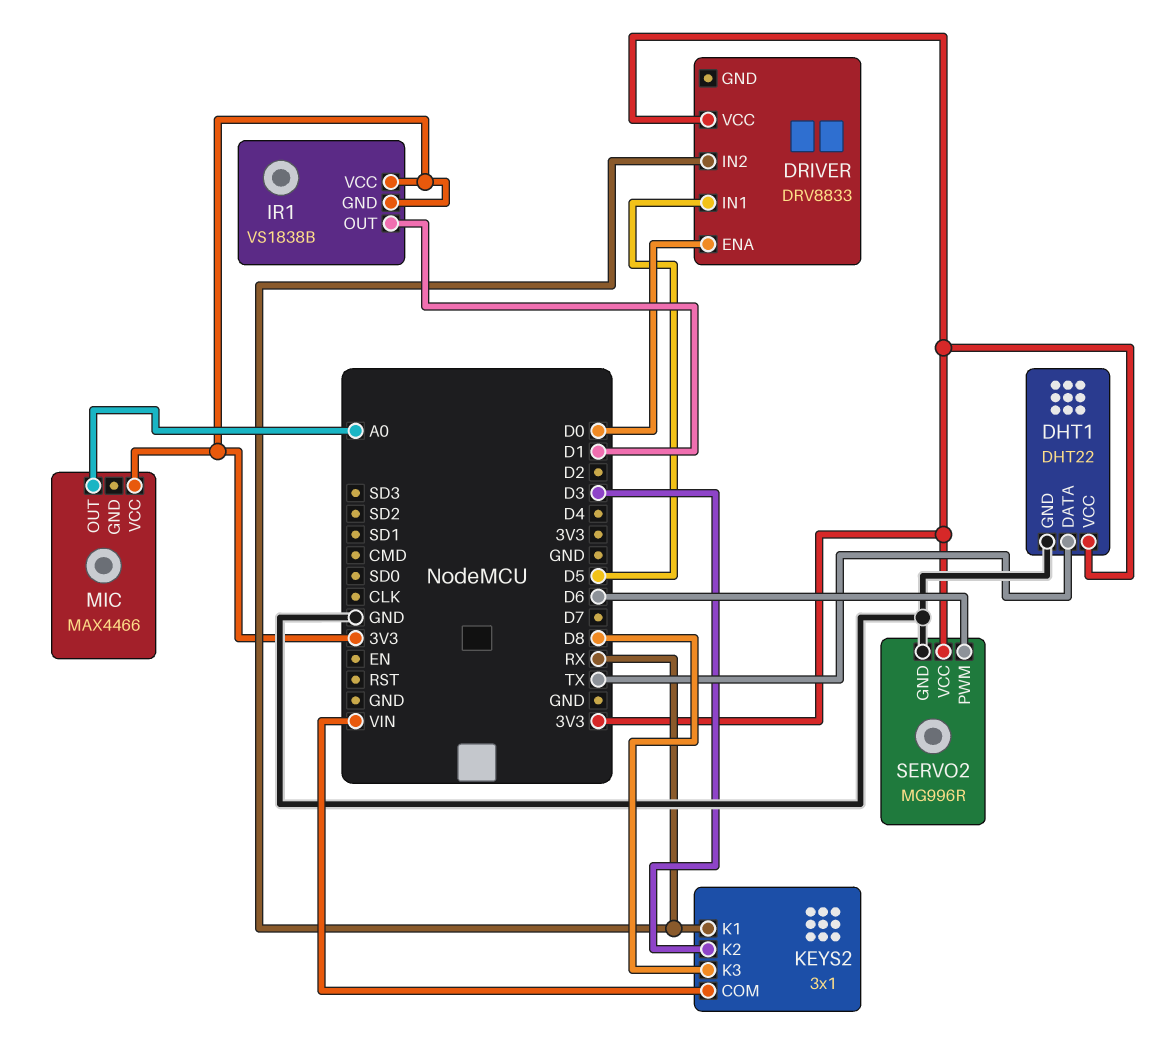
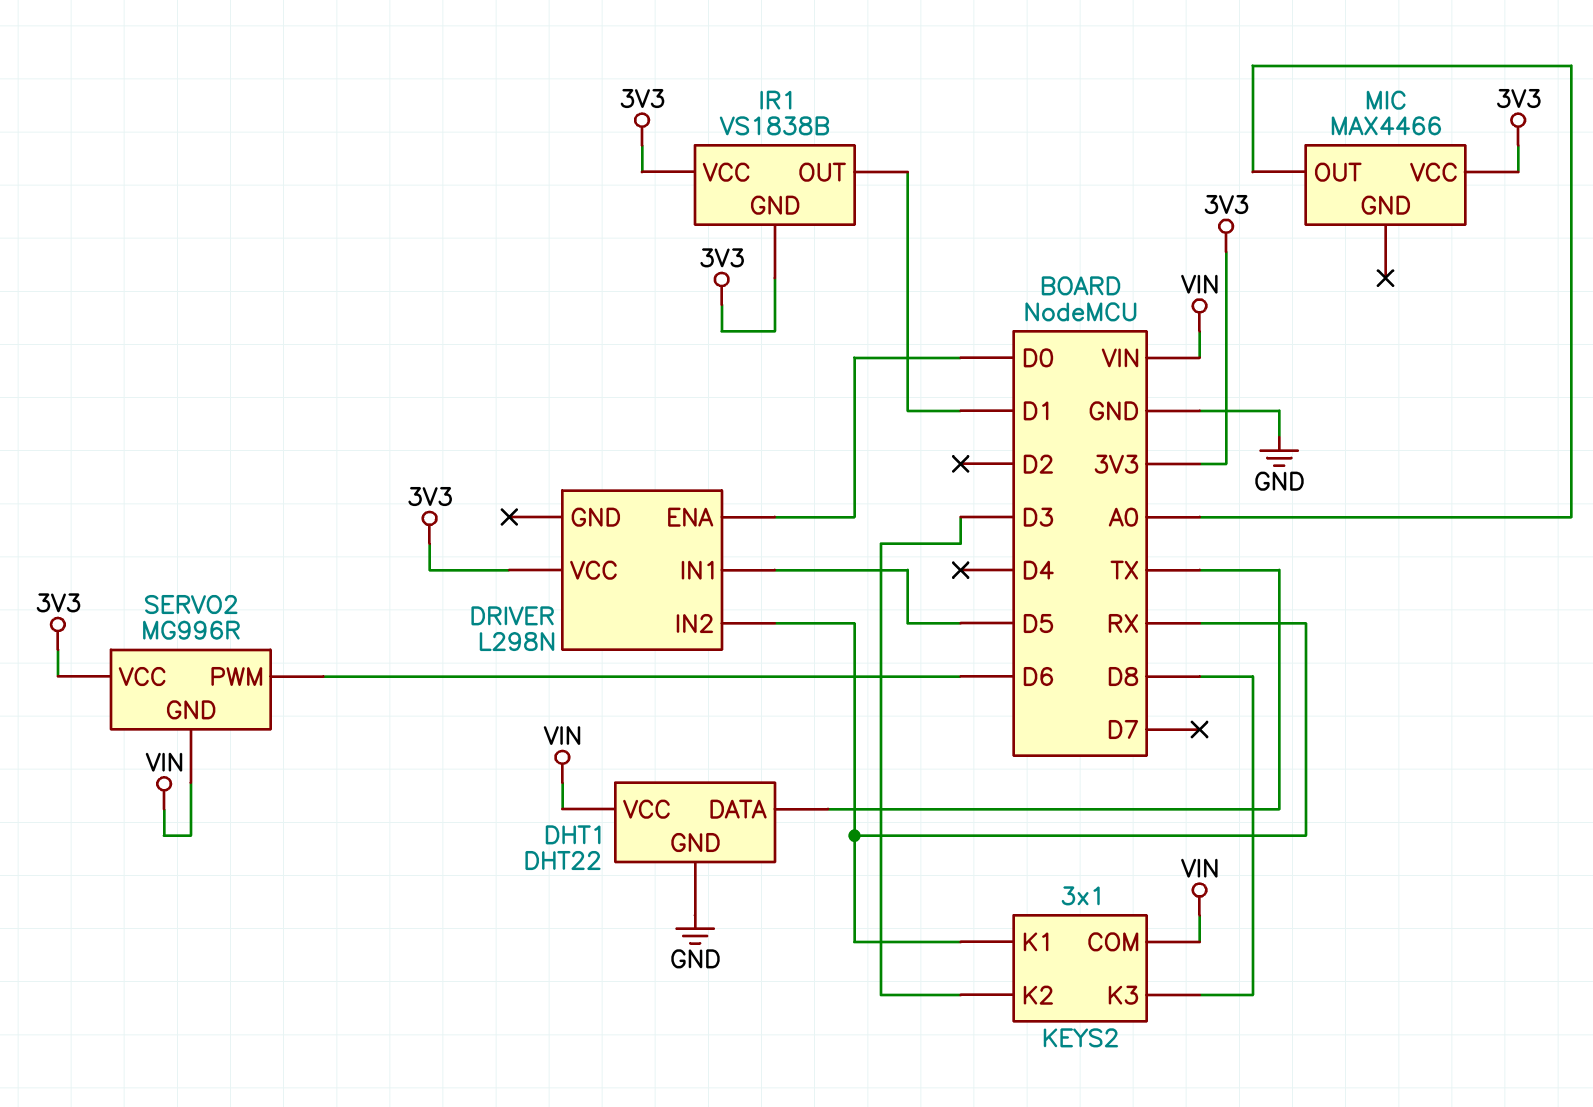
DHT1 pin VCC: 3V3 -> VIN
DRIVER: DRV8833 -> L298N
SERVO2 pin GND: GND -> VIN

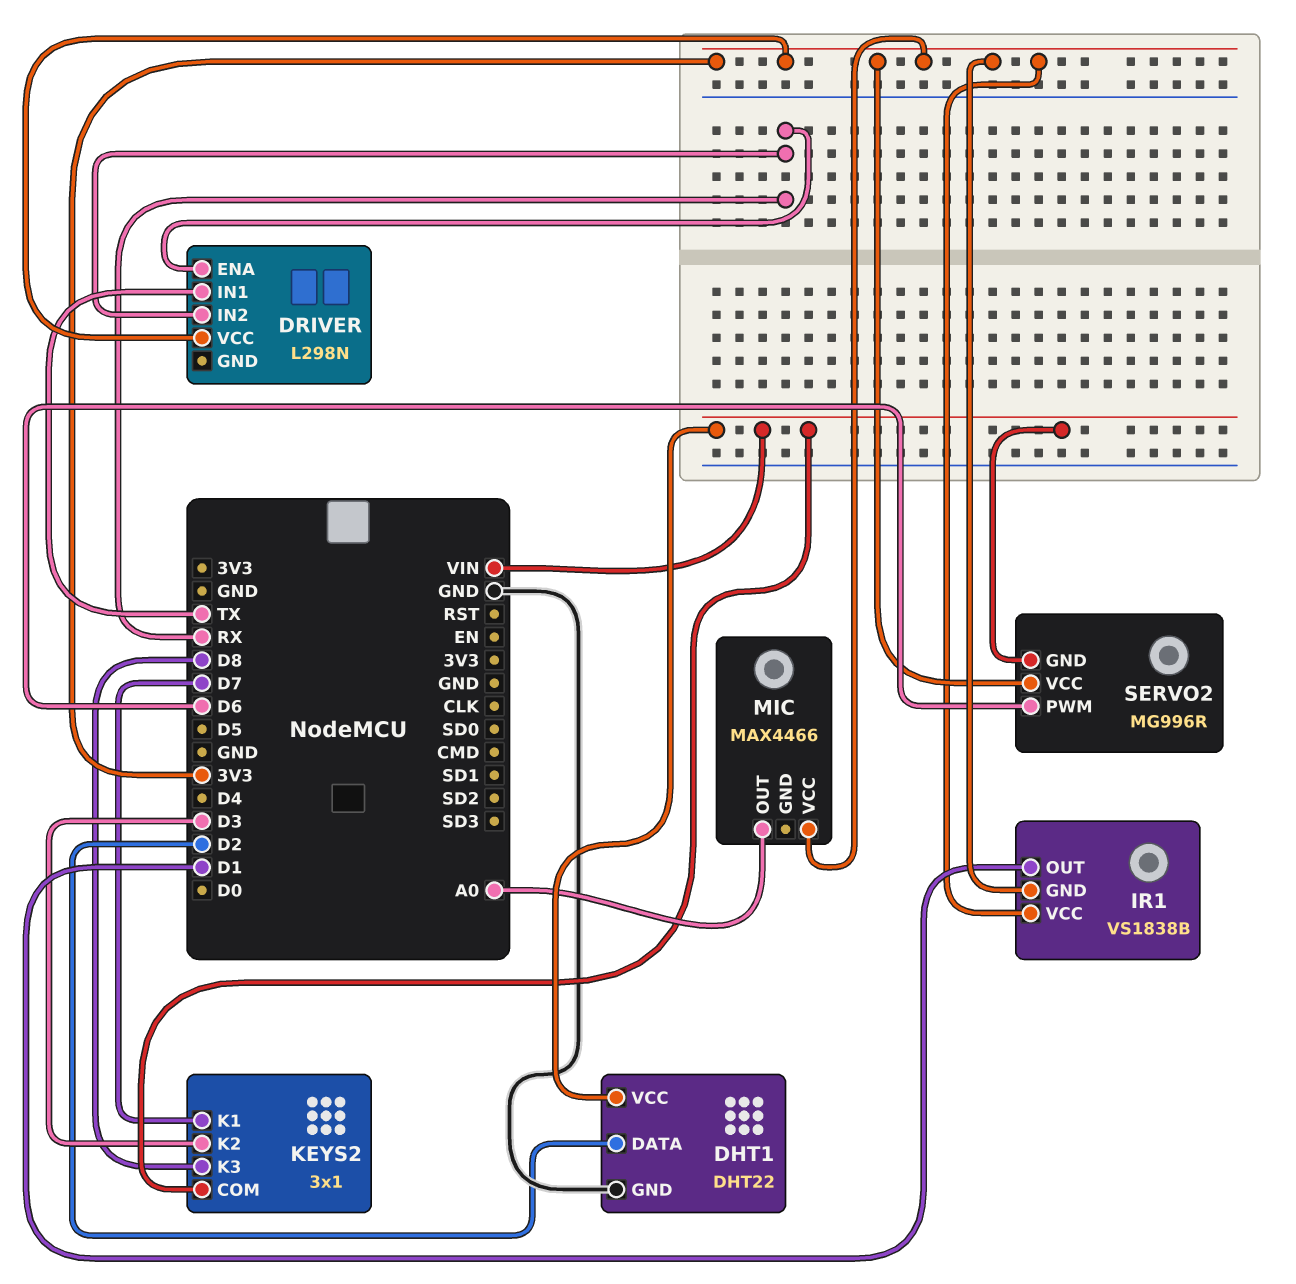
DHT1 pin DATA: TX -> D2
DRIVER pin ENA: D0 -> RX
DRIVER pin IN1: D5 -> TX
KEYS2 pin K1: RX -> D7

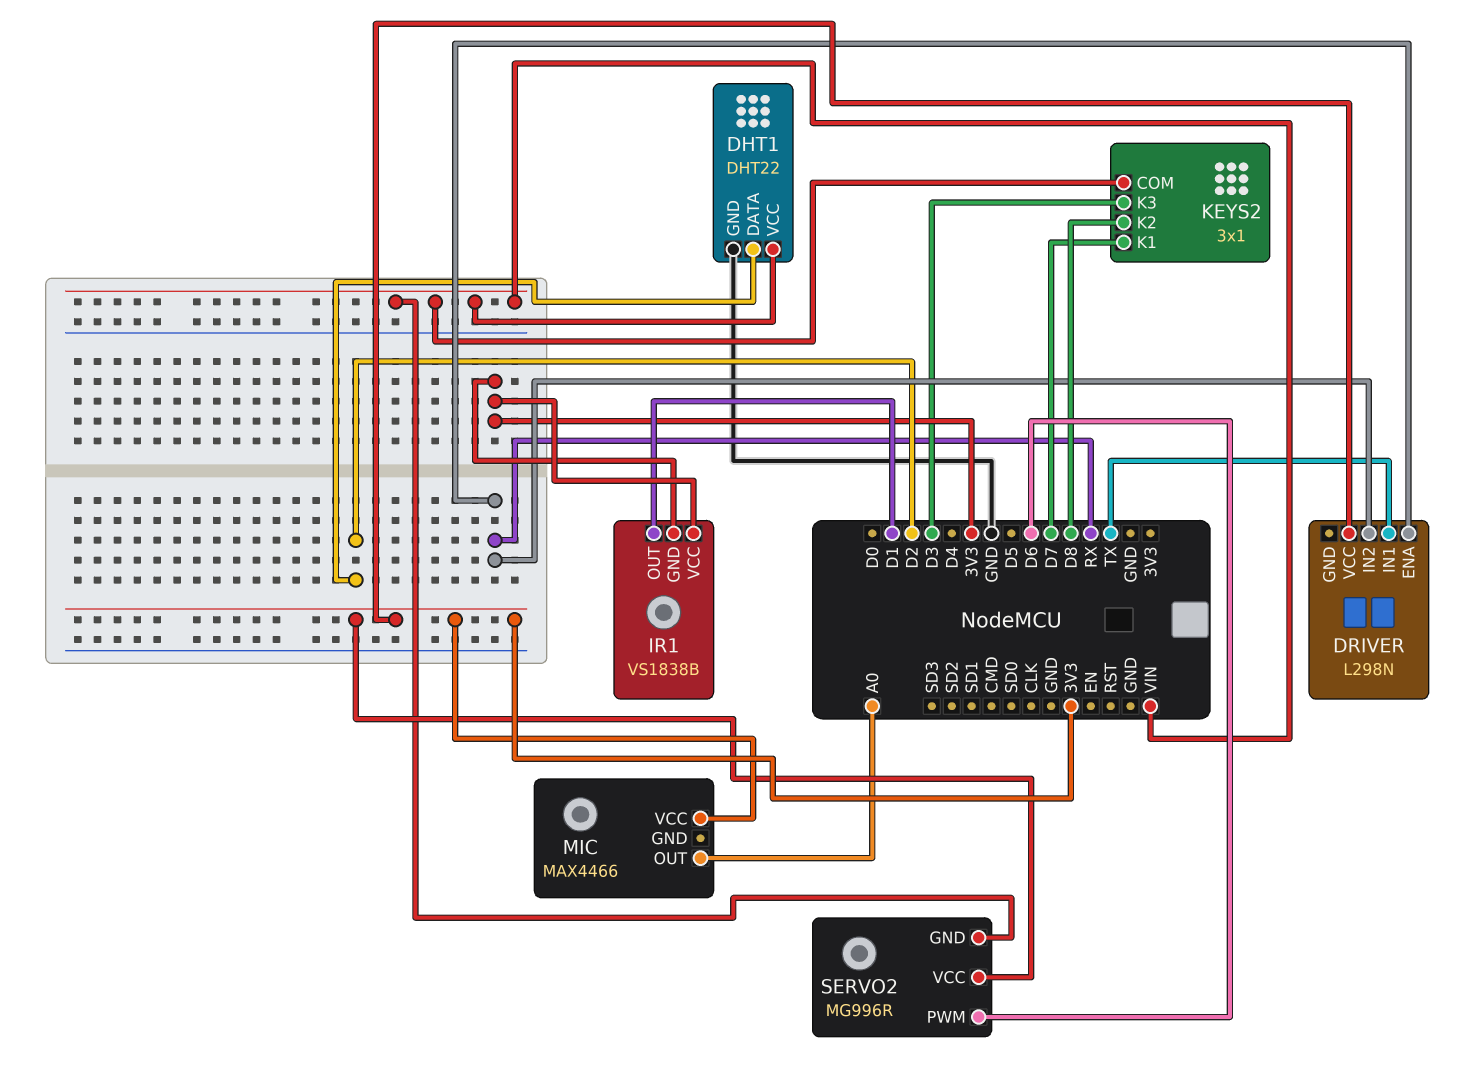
KEYS2 pin K2: D3 -> D8
KEYS2 pin K3: D8 -> D3

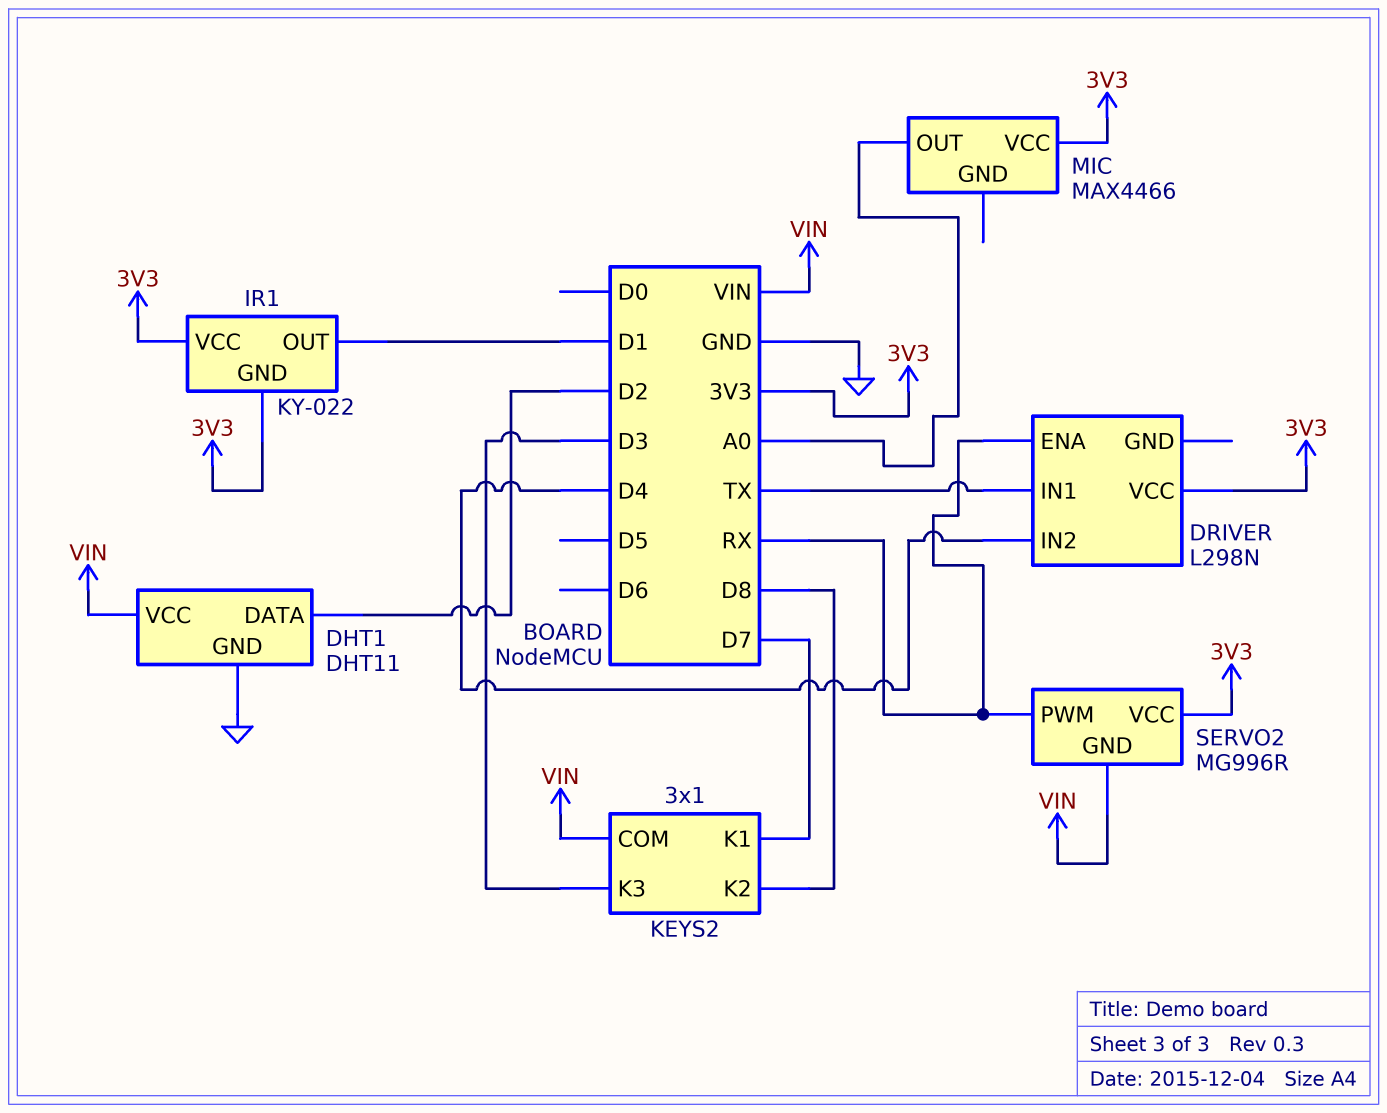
DHT1: DHT22 -> DHT11
DRIVER pin IN2: RX -> D4
IR1: VS1838B -> KY-022
SERVO2 pin PWM: D6 -> RX

